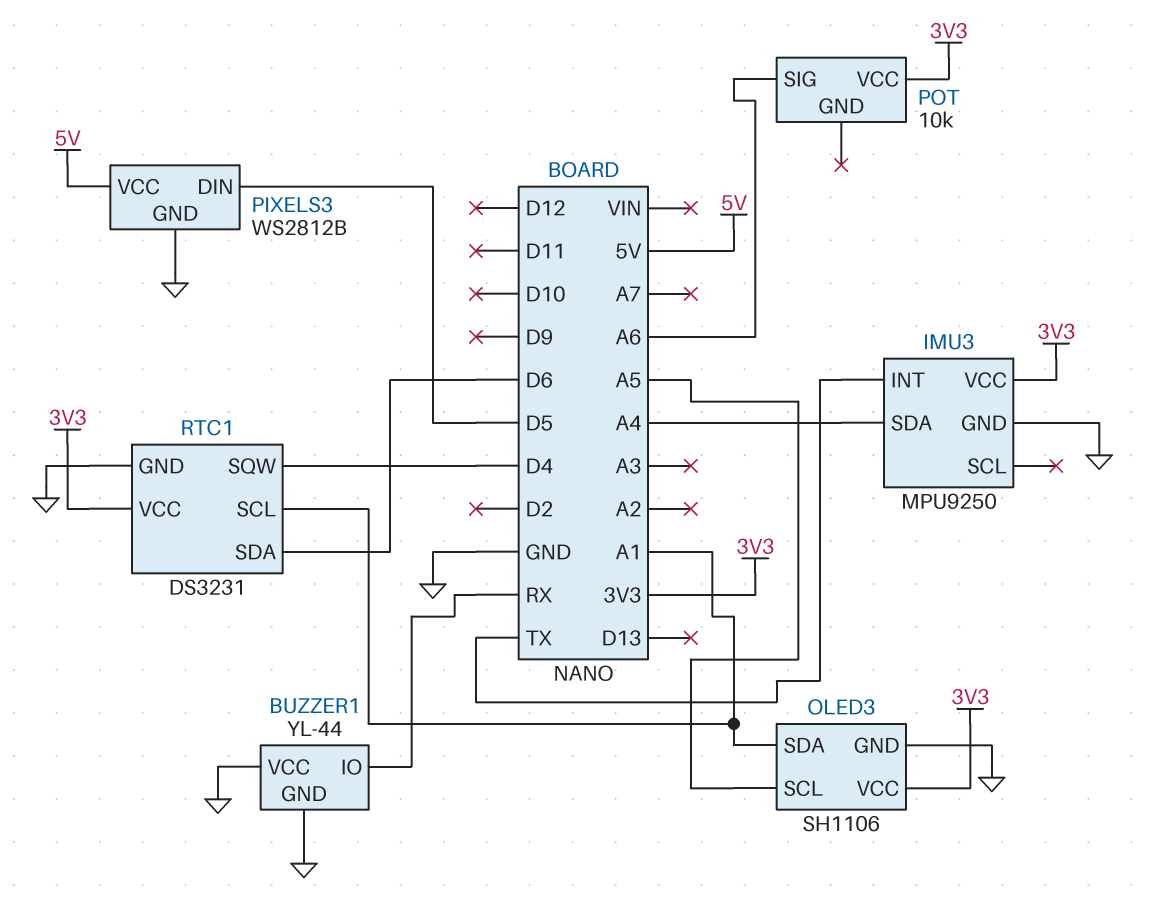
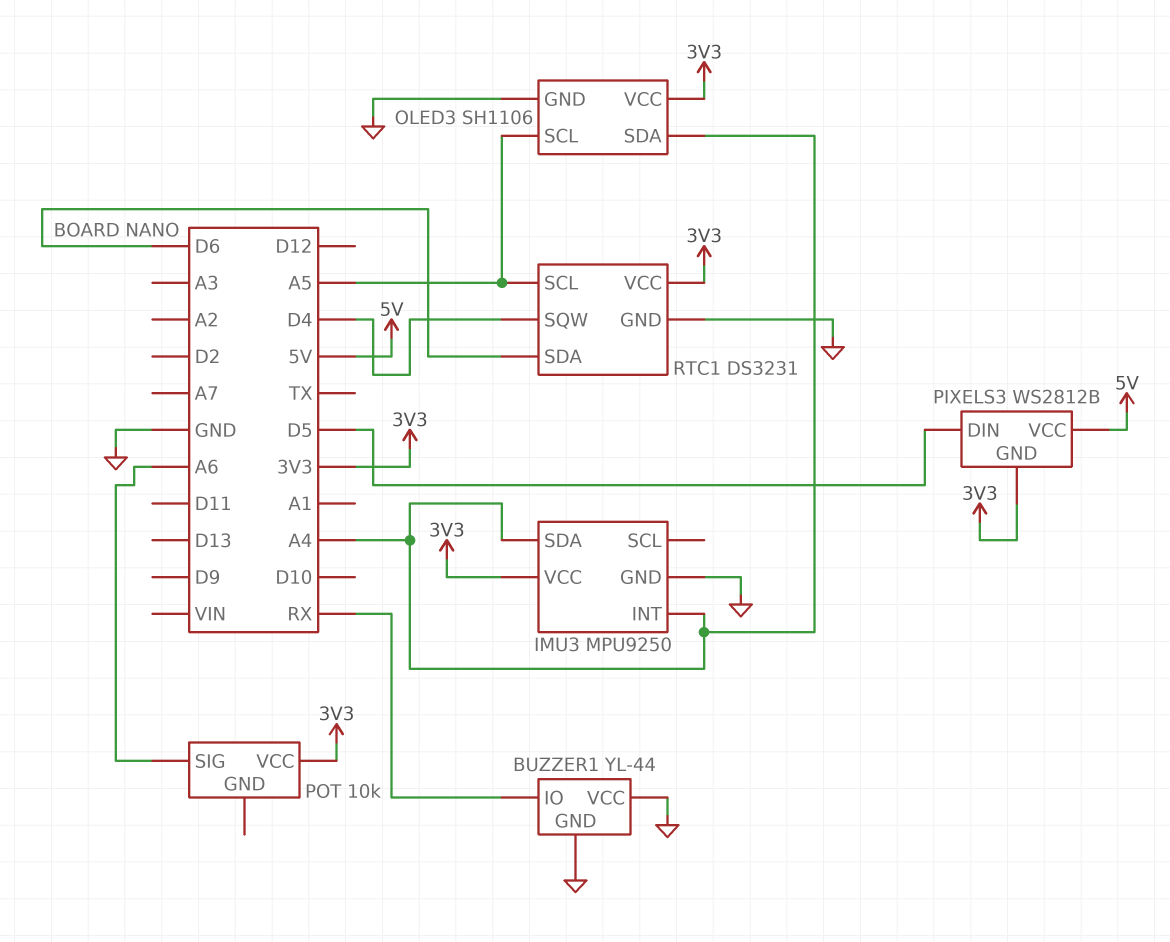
IMU3 pin INT: TX -> A4
OLED3 pin SDA: A1 -> A4
PIXELS3 pin GND: GND -> 3V3
RTC1 pin SCL: A1 -> A5

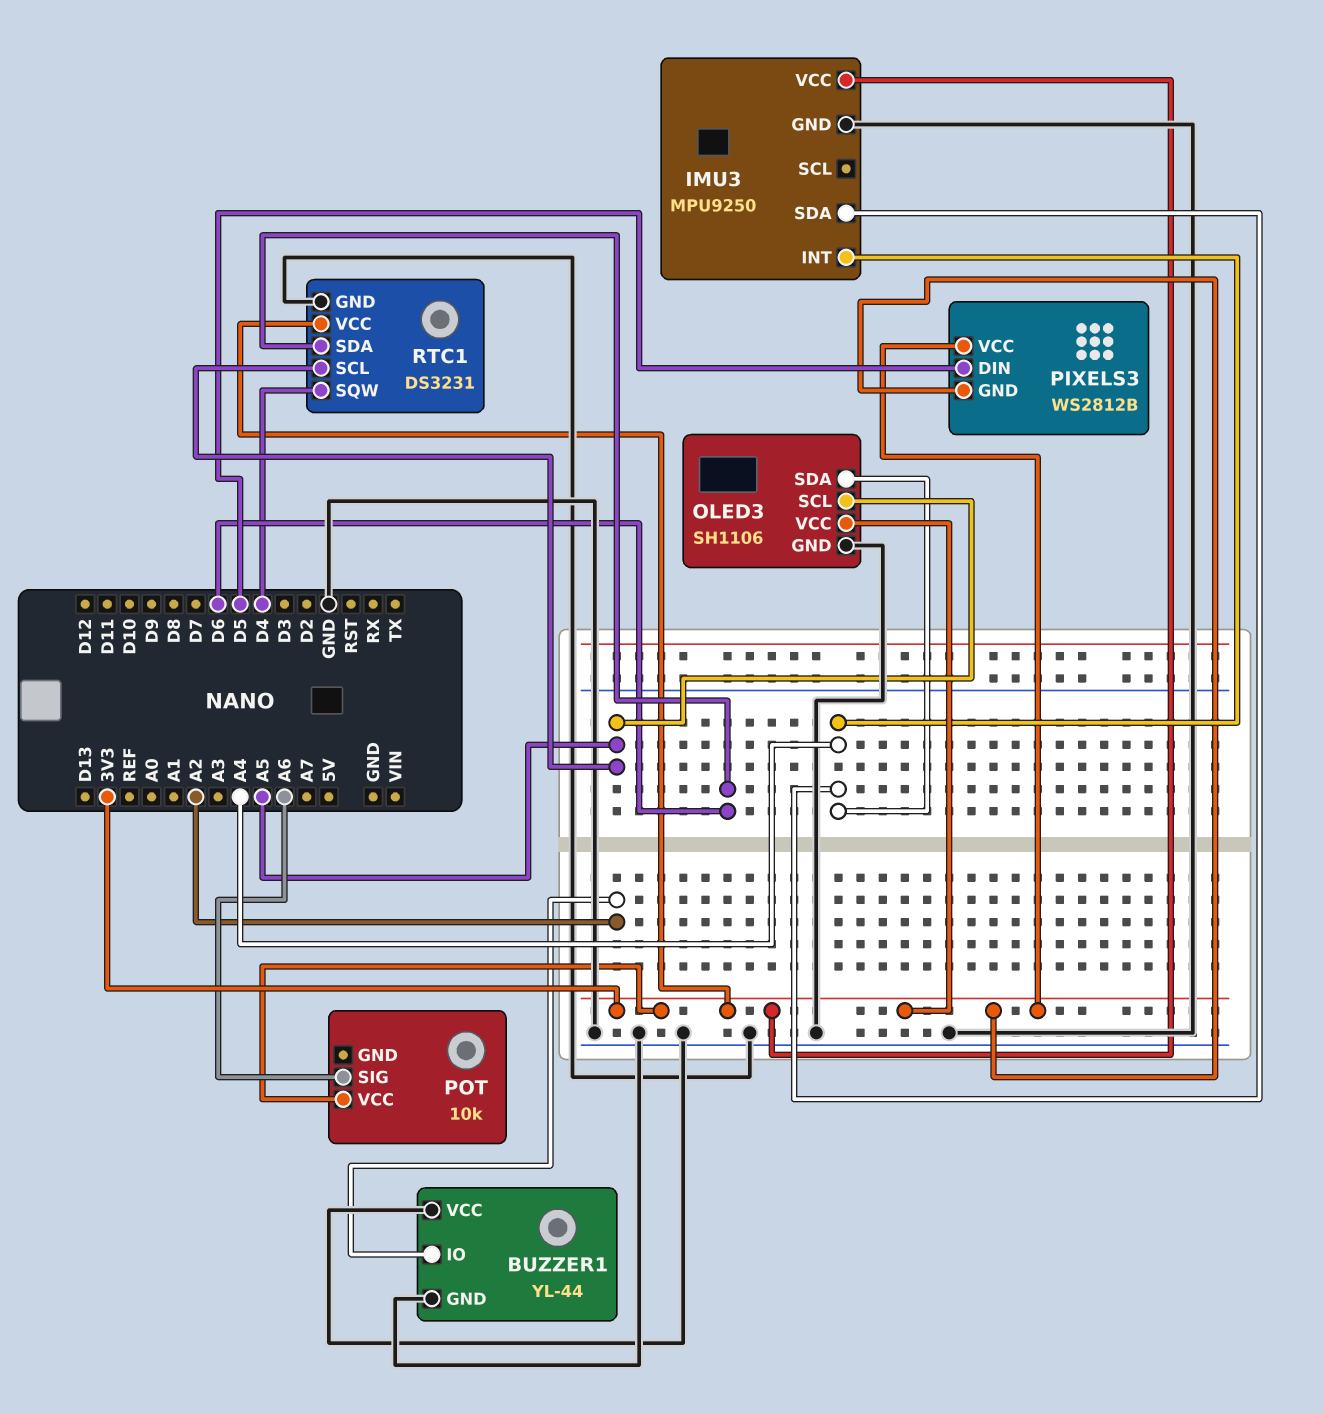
BUZZER1 pin IO: RX -> A2
PIXELS3 pin VCC: 5V -> 3V3

